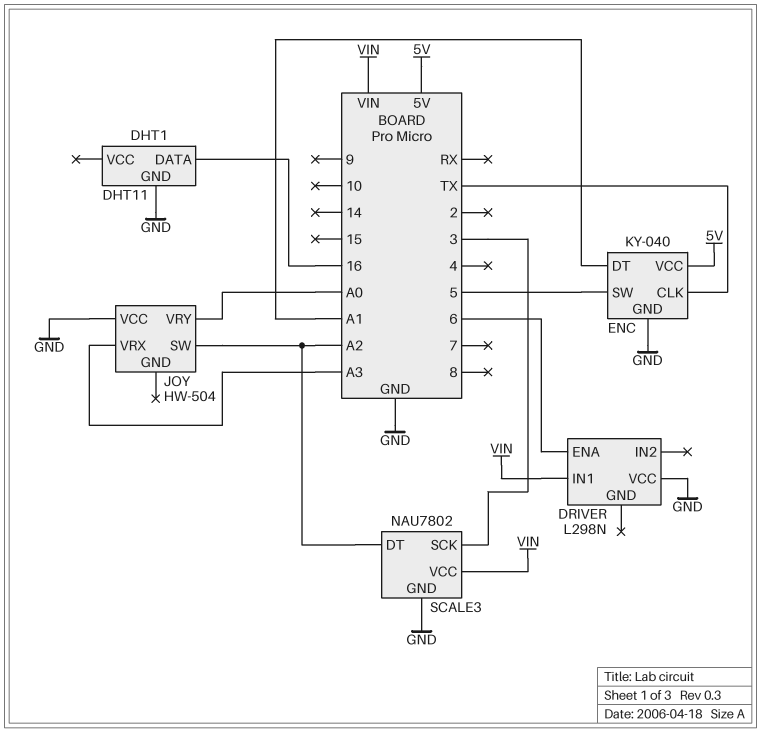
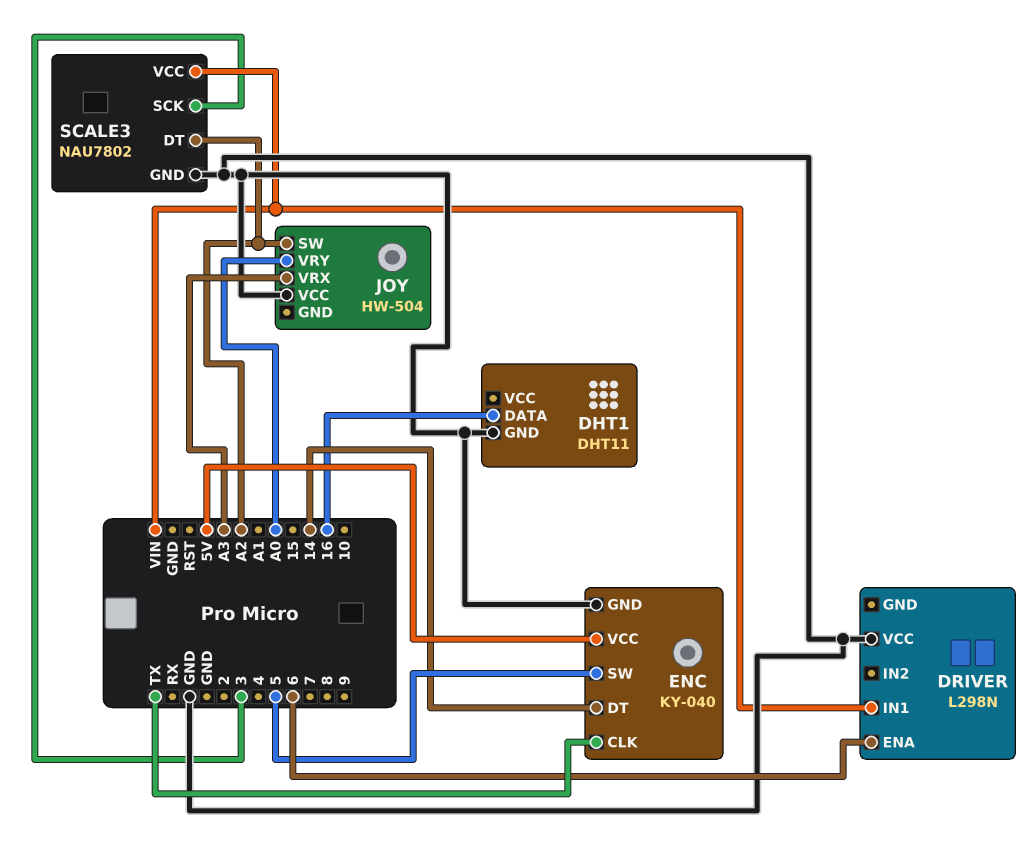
ENC pin DT: A1 -> 14

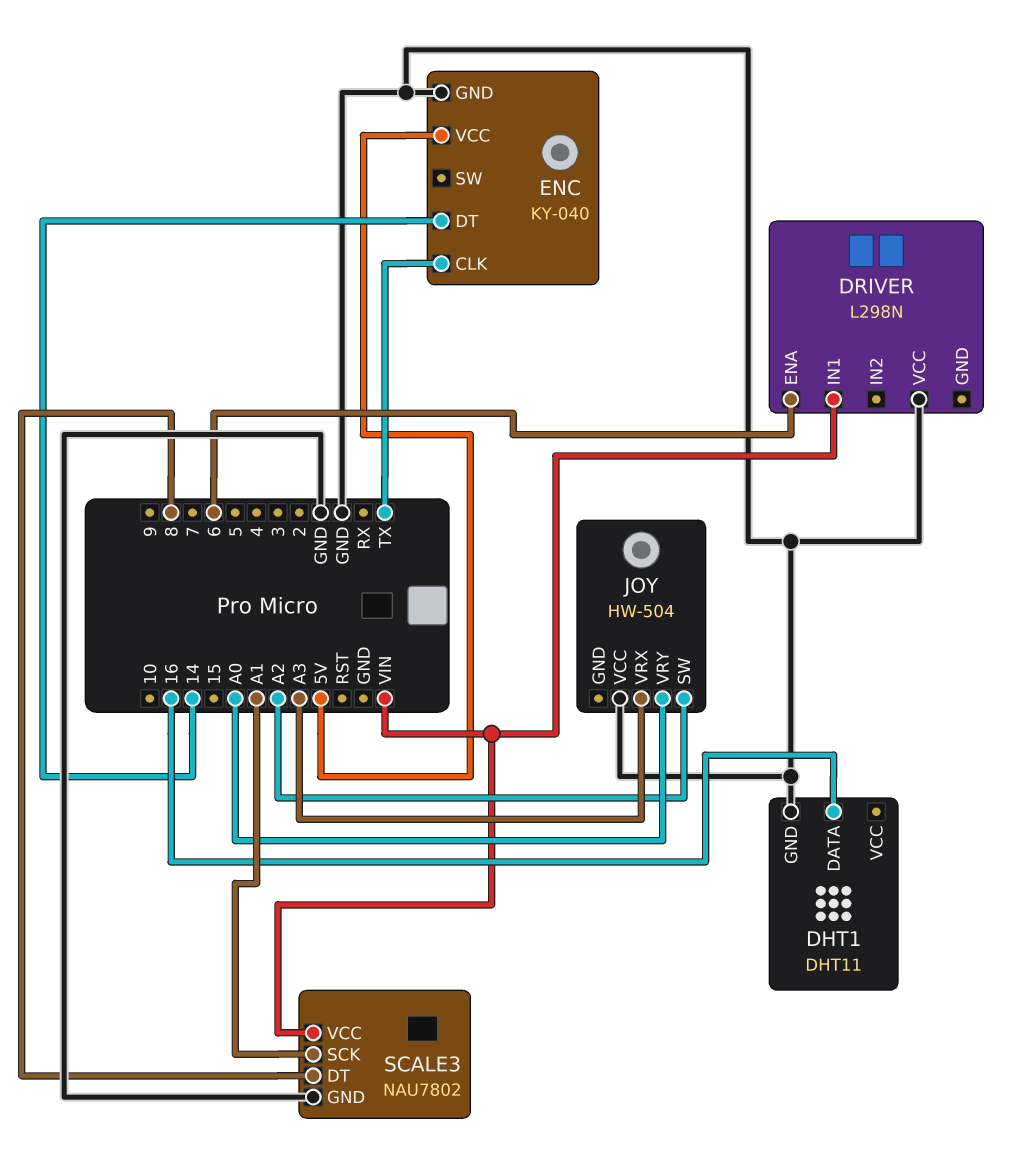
ENC pin SW: 5 -> none
SCALE3 pin DT: A2 -> 8
SCALE3 pin SCK: 3 -> A1

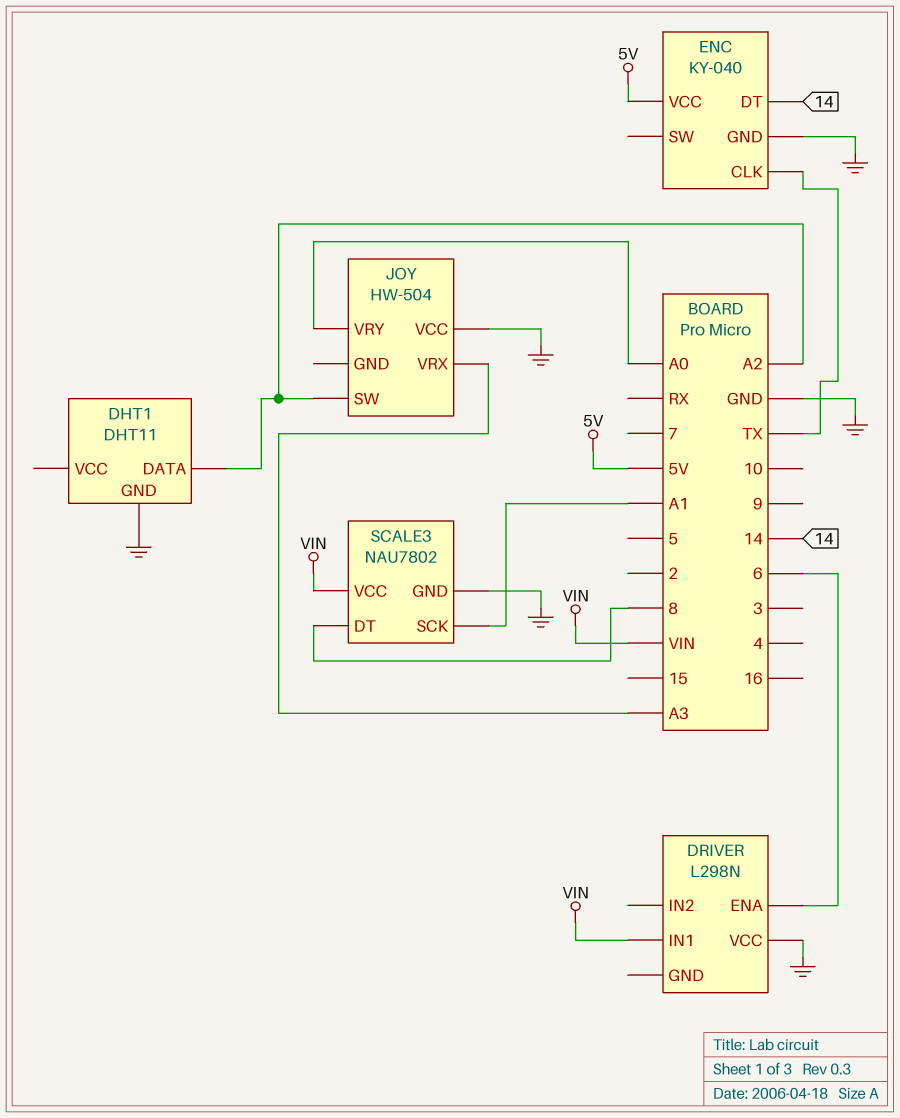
DHT1 pin DATA: 16 -> A2

